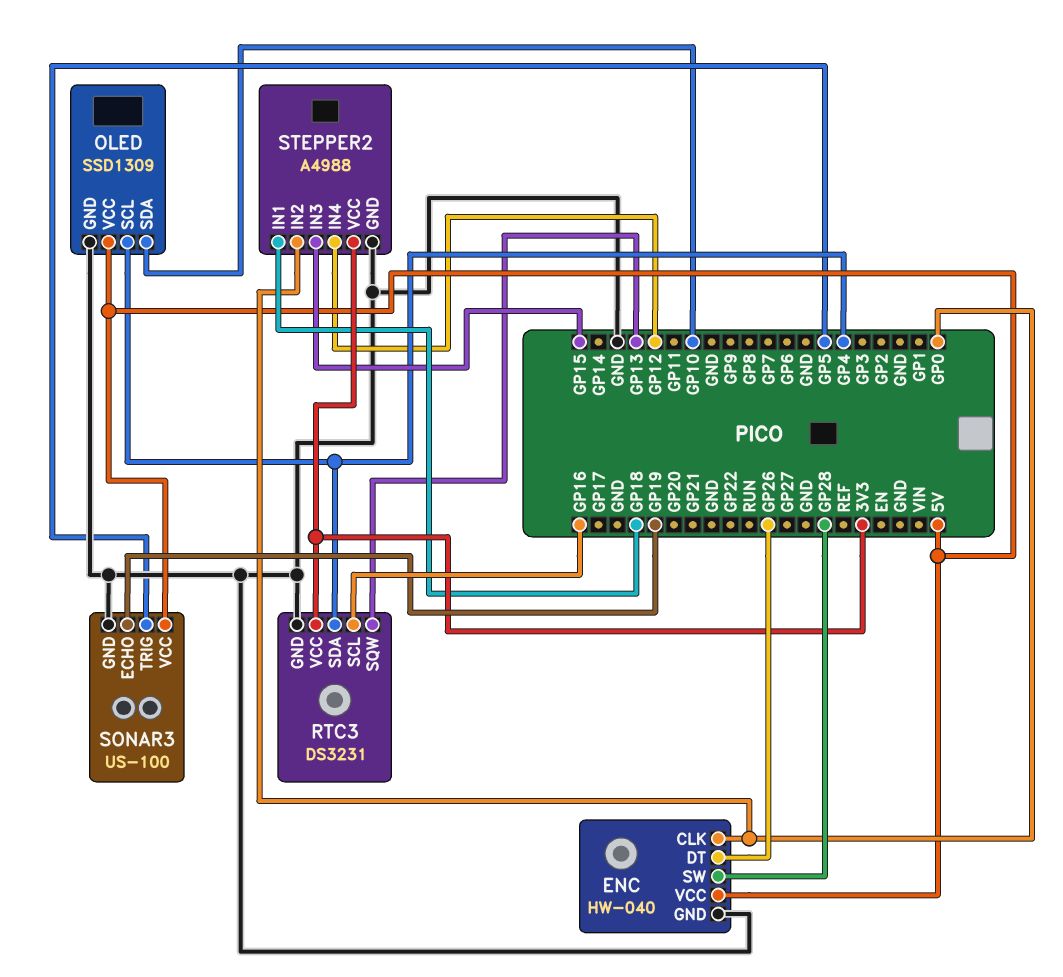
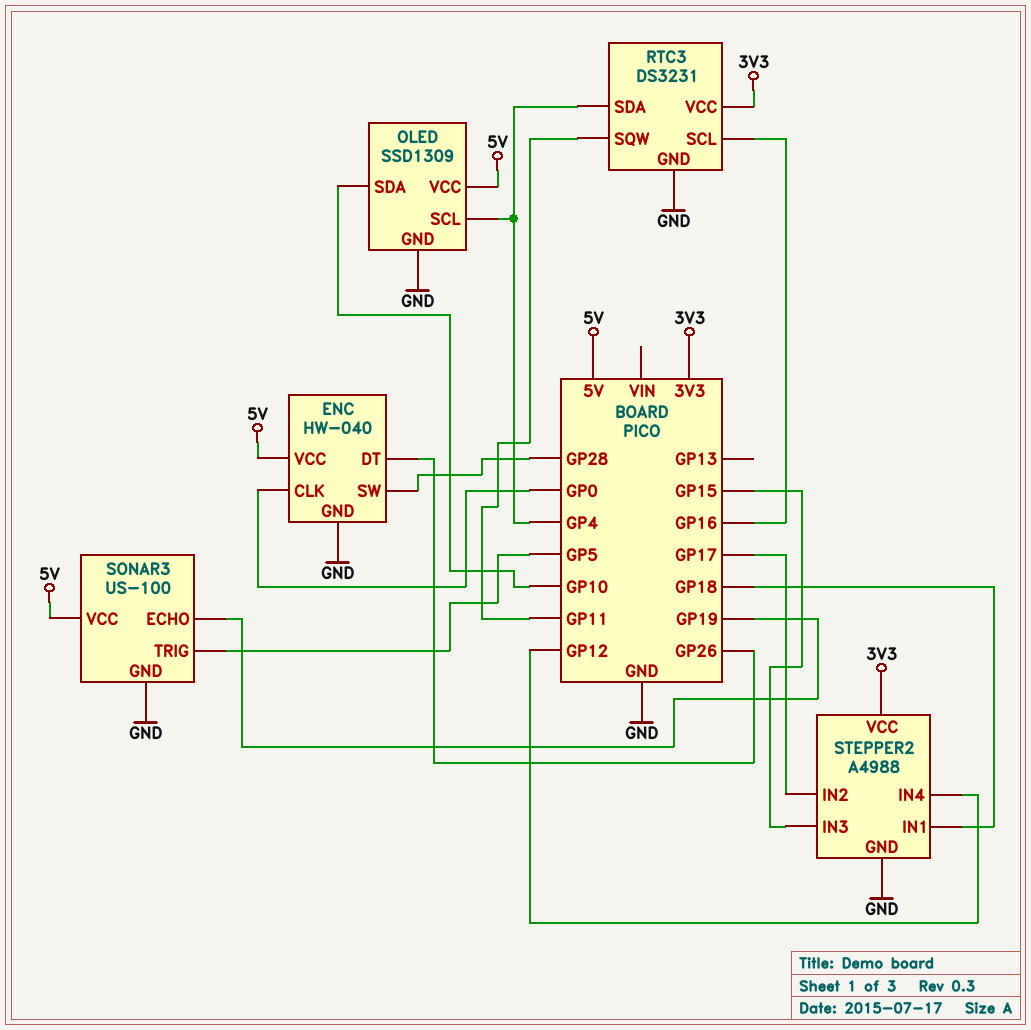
RTC3 pin SQW: GP13 -> GP11
STEPPER2 pin IN2: GP0 -> GP17

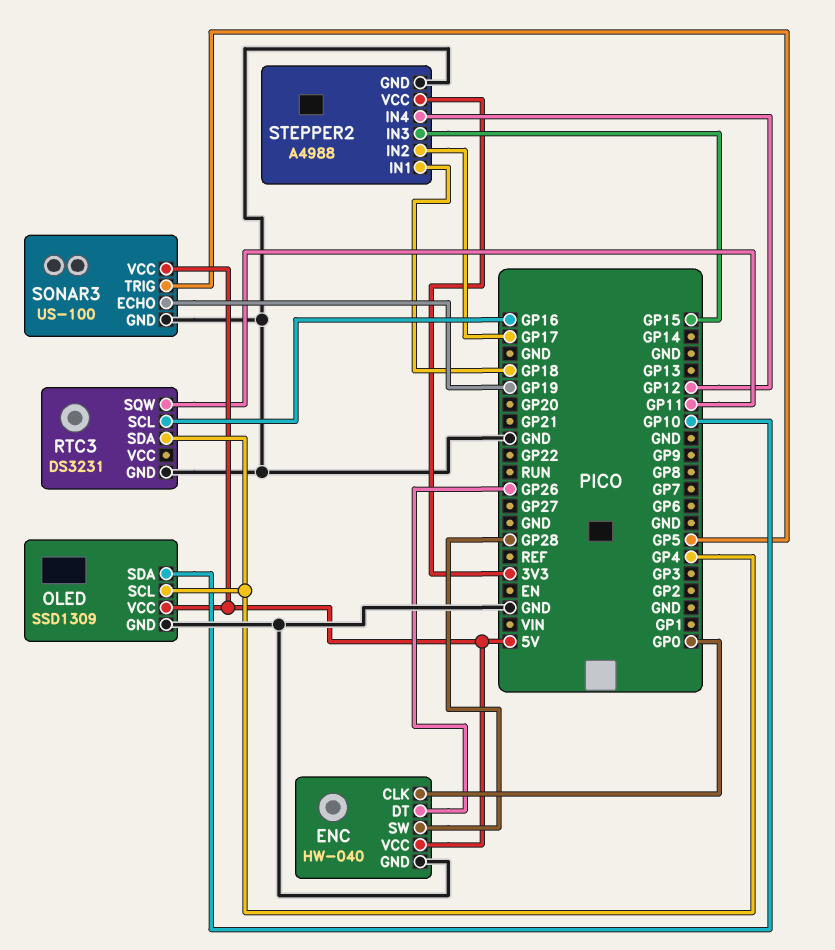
RTC3 pin VCC: 3V3 -> none

